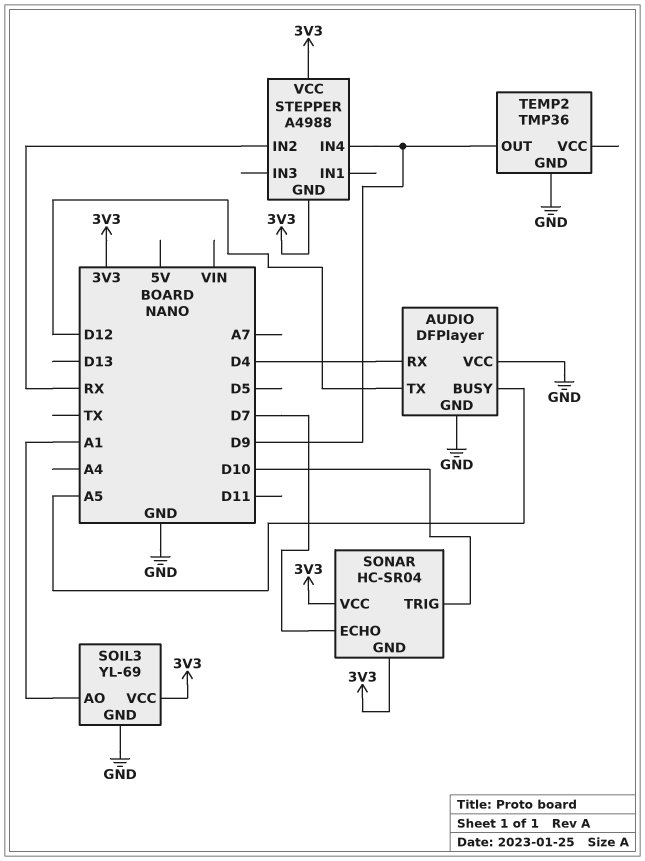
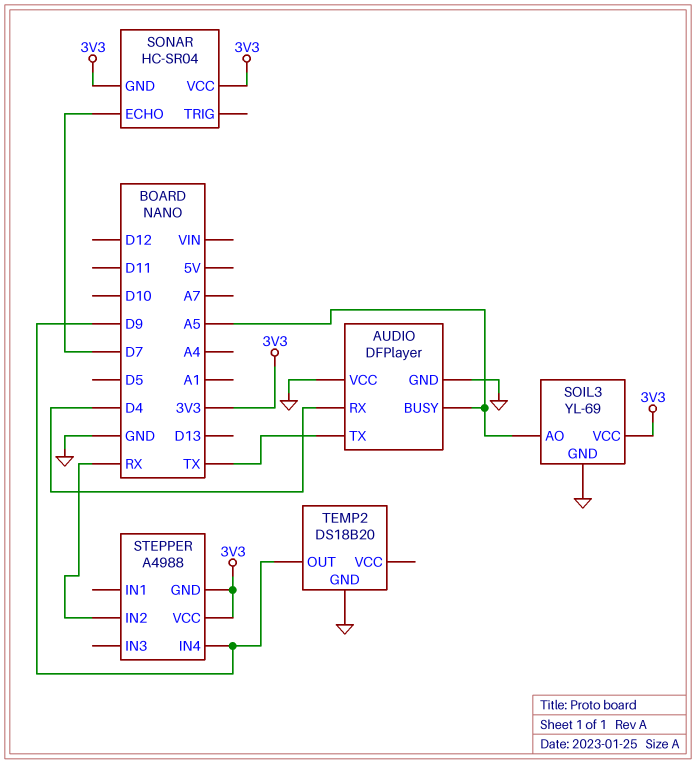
AUDIO pin TX: D12 -> TX
SOIL3 pin AO: A1 -> A5
SONAR pin TRIG: D10 -> none
TEMP2: TMP36 -> DS18B20

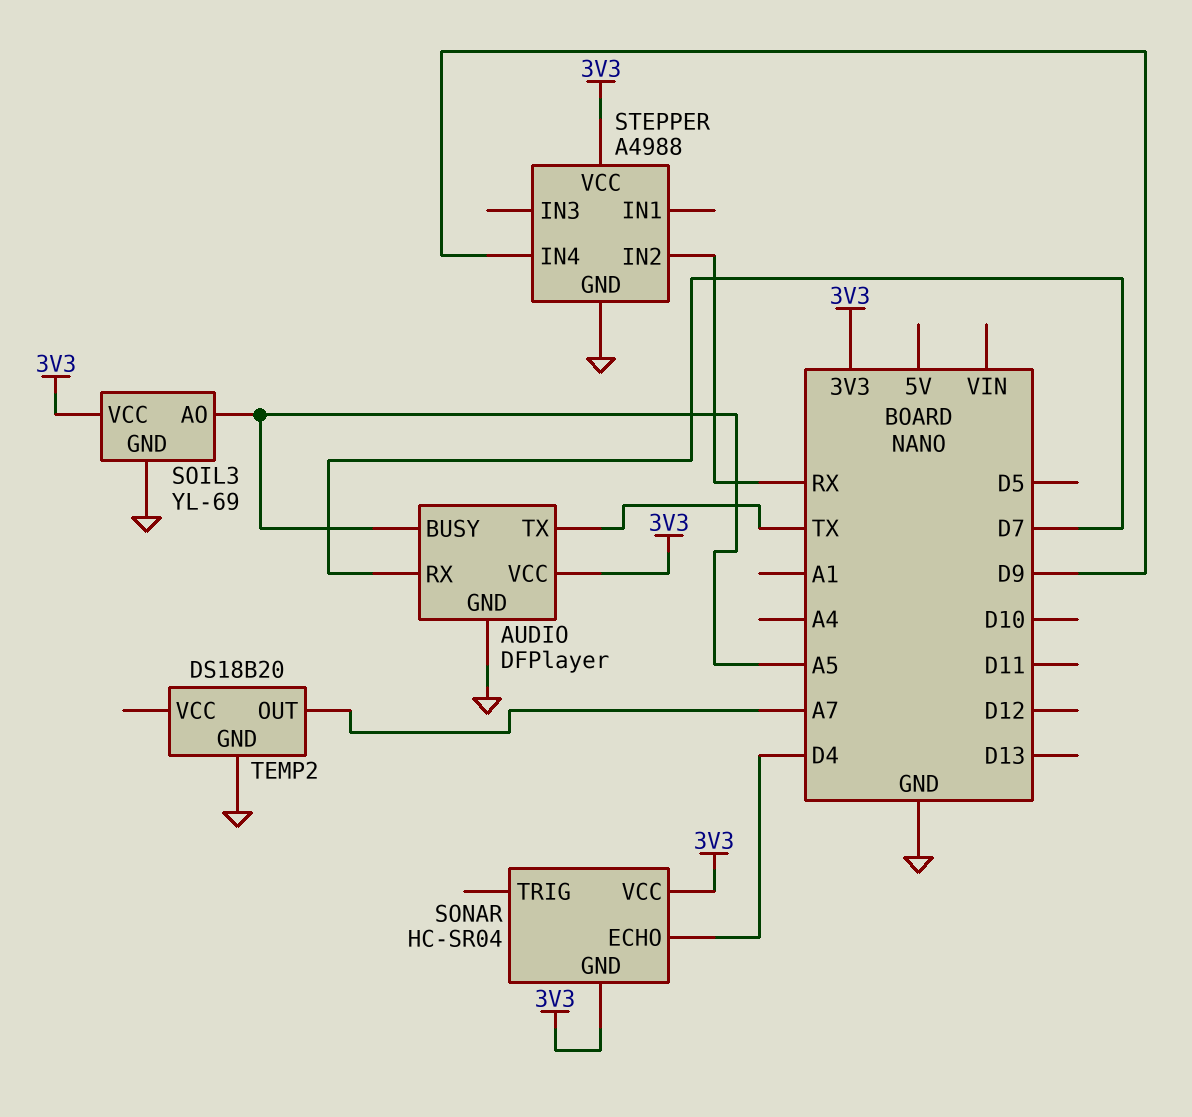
AUDIO pin RX: D4 -> D7
AUDIO pin VCC: GND -> 3V3
SONAR pin ECHO: D7 -> D4
STEPPER pin GND: 3V3 -> GND
TEMP2 pin OUT: D9 -> A7

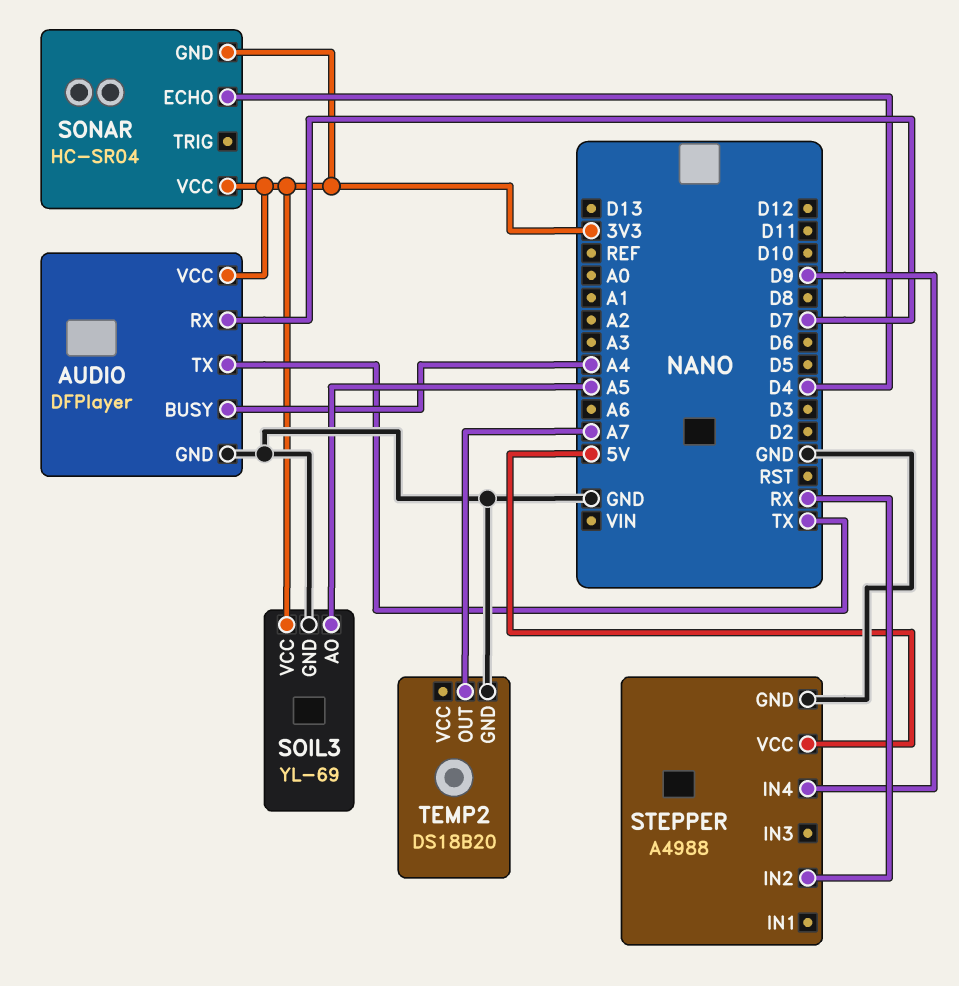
AUDIO pin BUSY: A5 -> A4
STEPPER pin VCC: 3V3 -> 5V

